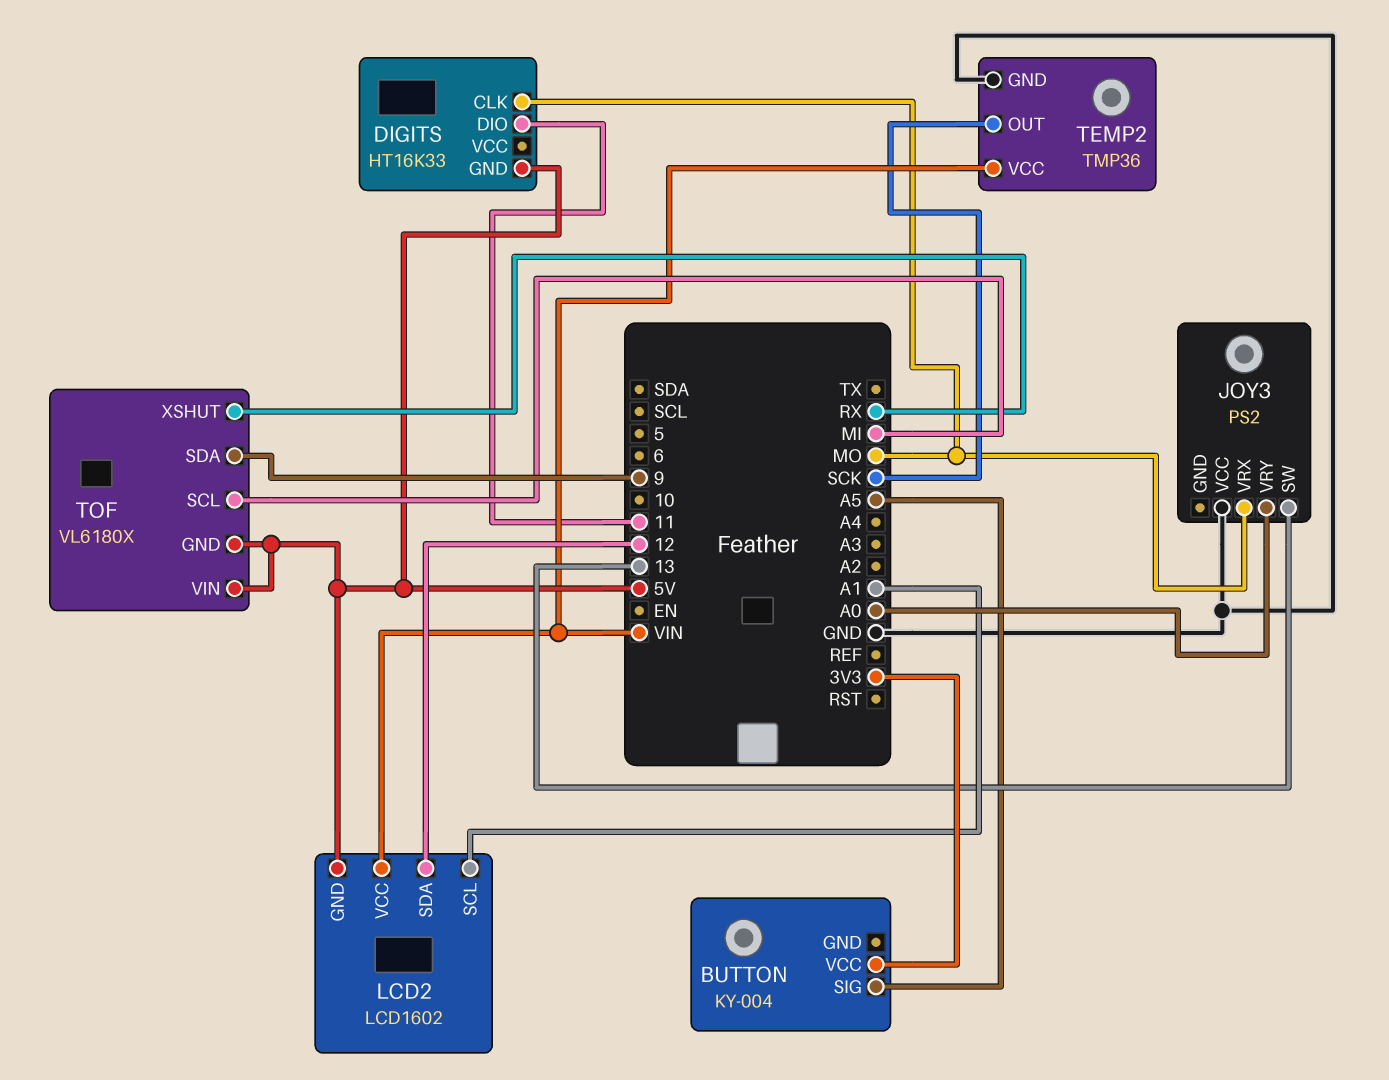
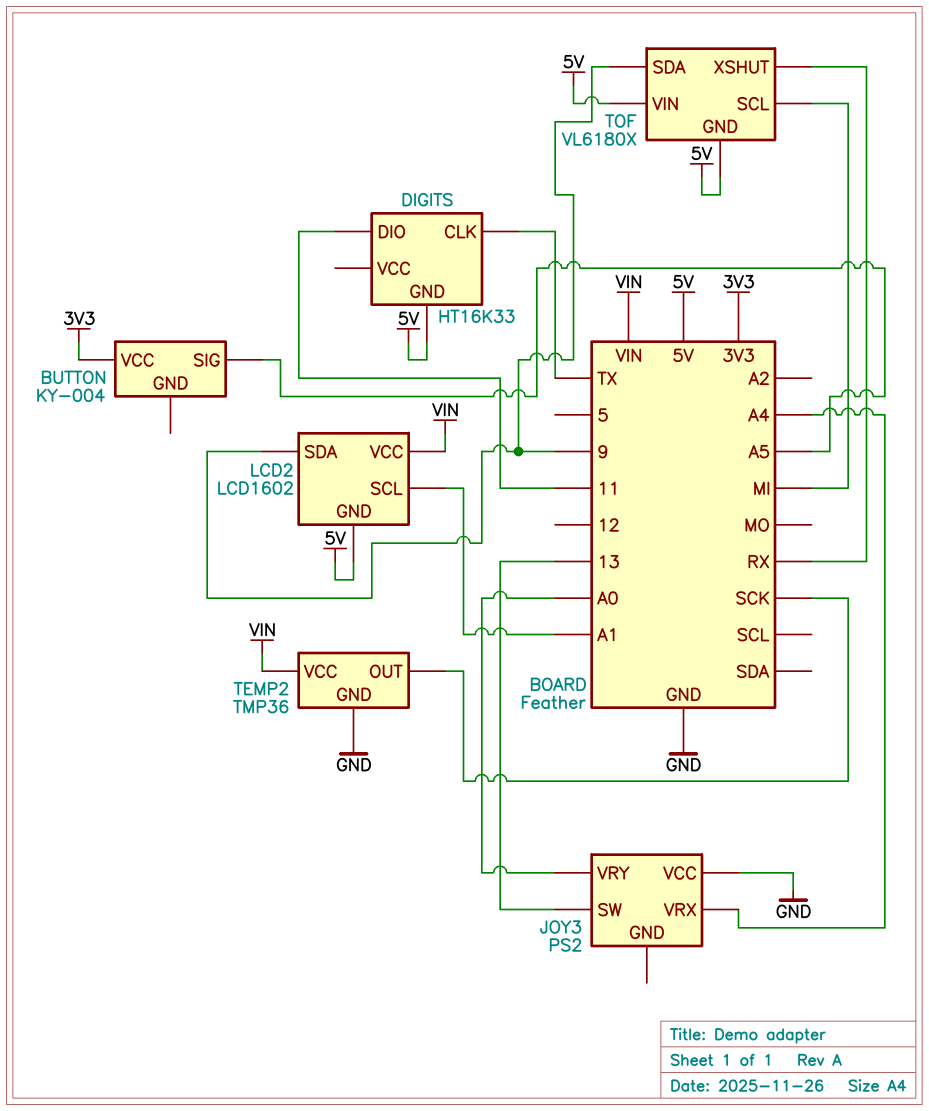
DIGITS pin CLK: MO -> TX
JOY3 pin VRX: MO -> A4
LCD2 pin SDA: 12 -> 9

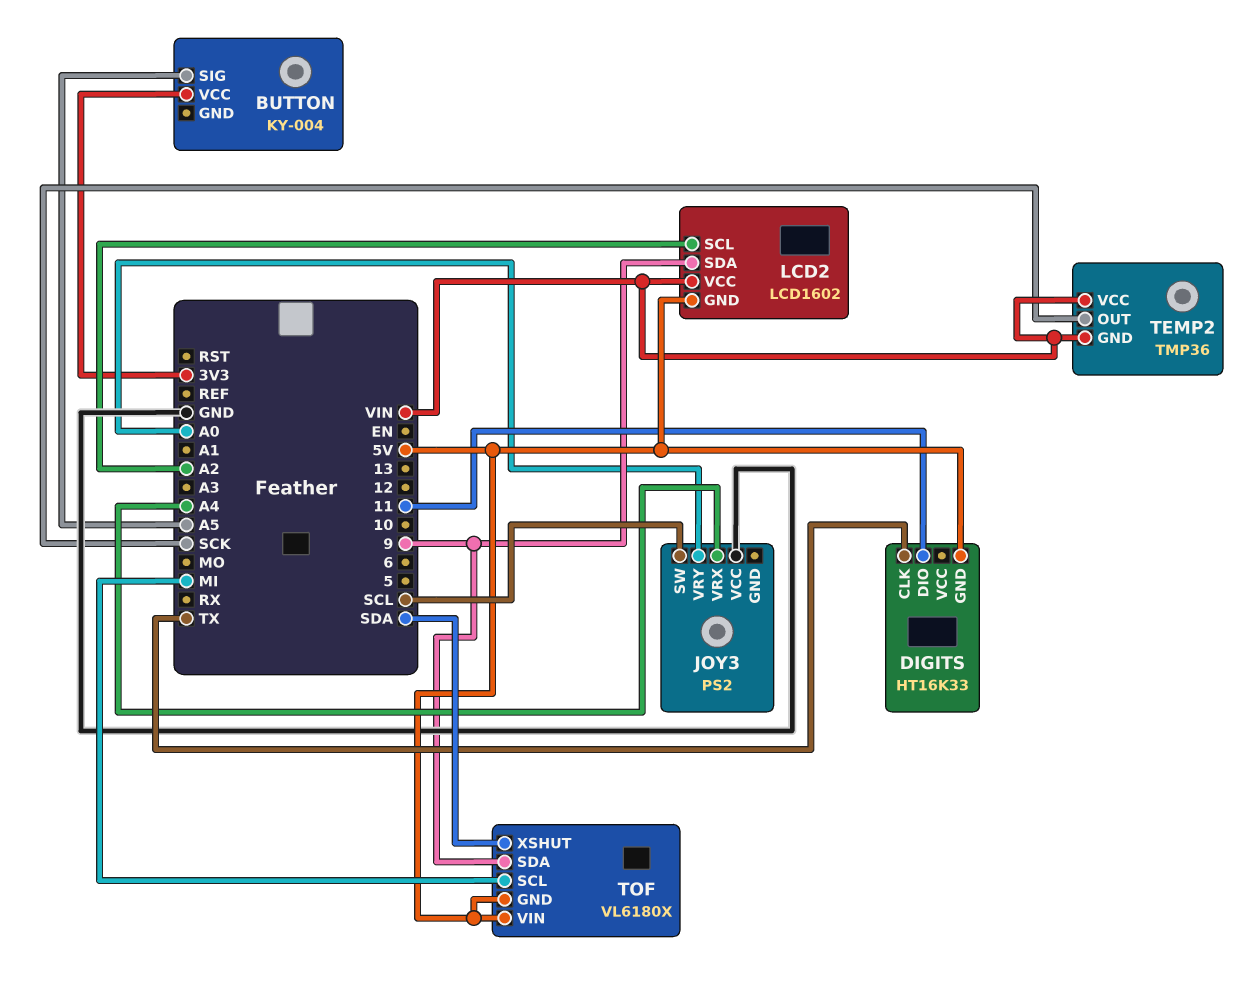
JOY3 pin SW: 13 -> SCL
LCD2 pin SCL: A1 -> A2
TEMP2 pin GND: GND -> VIN
TOF pin XSHUT: RX -> SDA

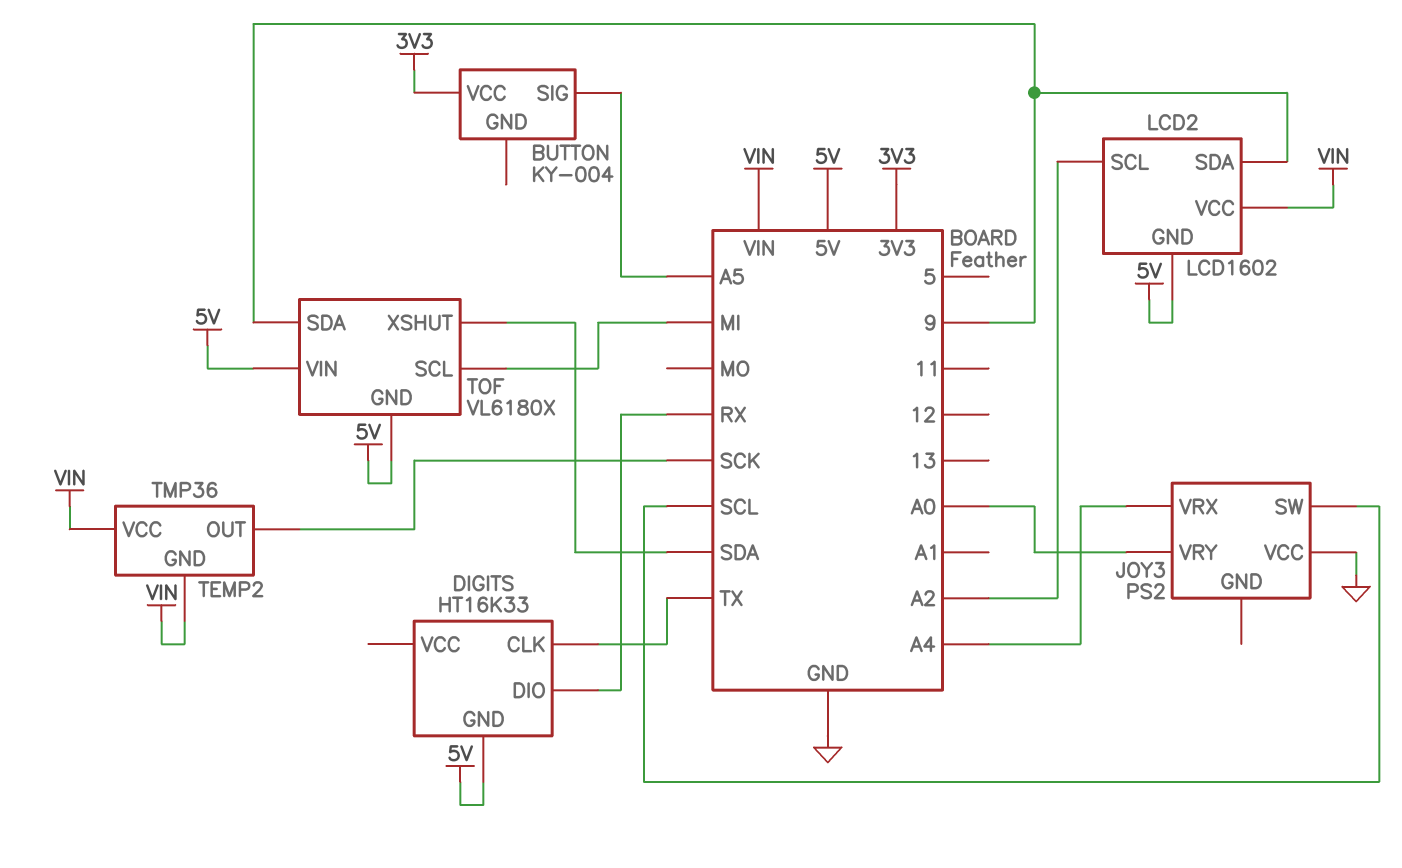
DIGITS pin DIO: 11 -> RX

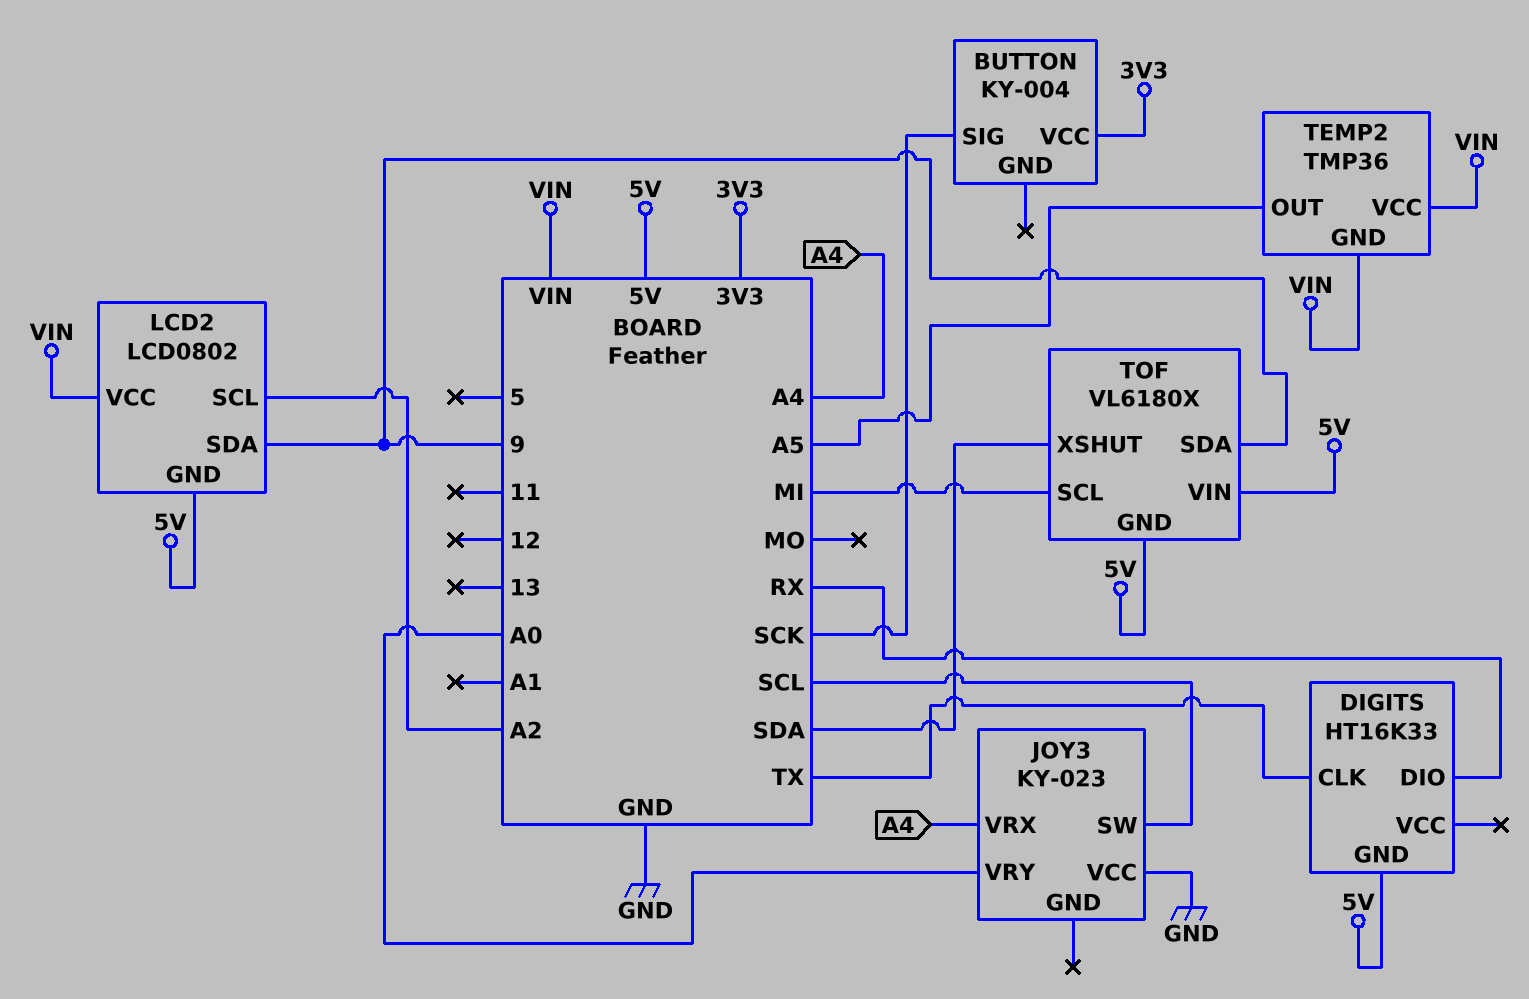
BUTTON pin SIG: A5 -> SCK
JOY3: PS2 -> KY-023
LCD2: LCD1602 -> LCD0802
TEMP2 pin OUT: SCK -> A5

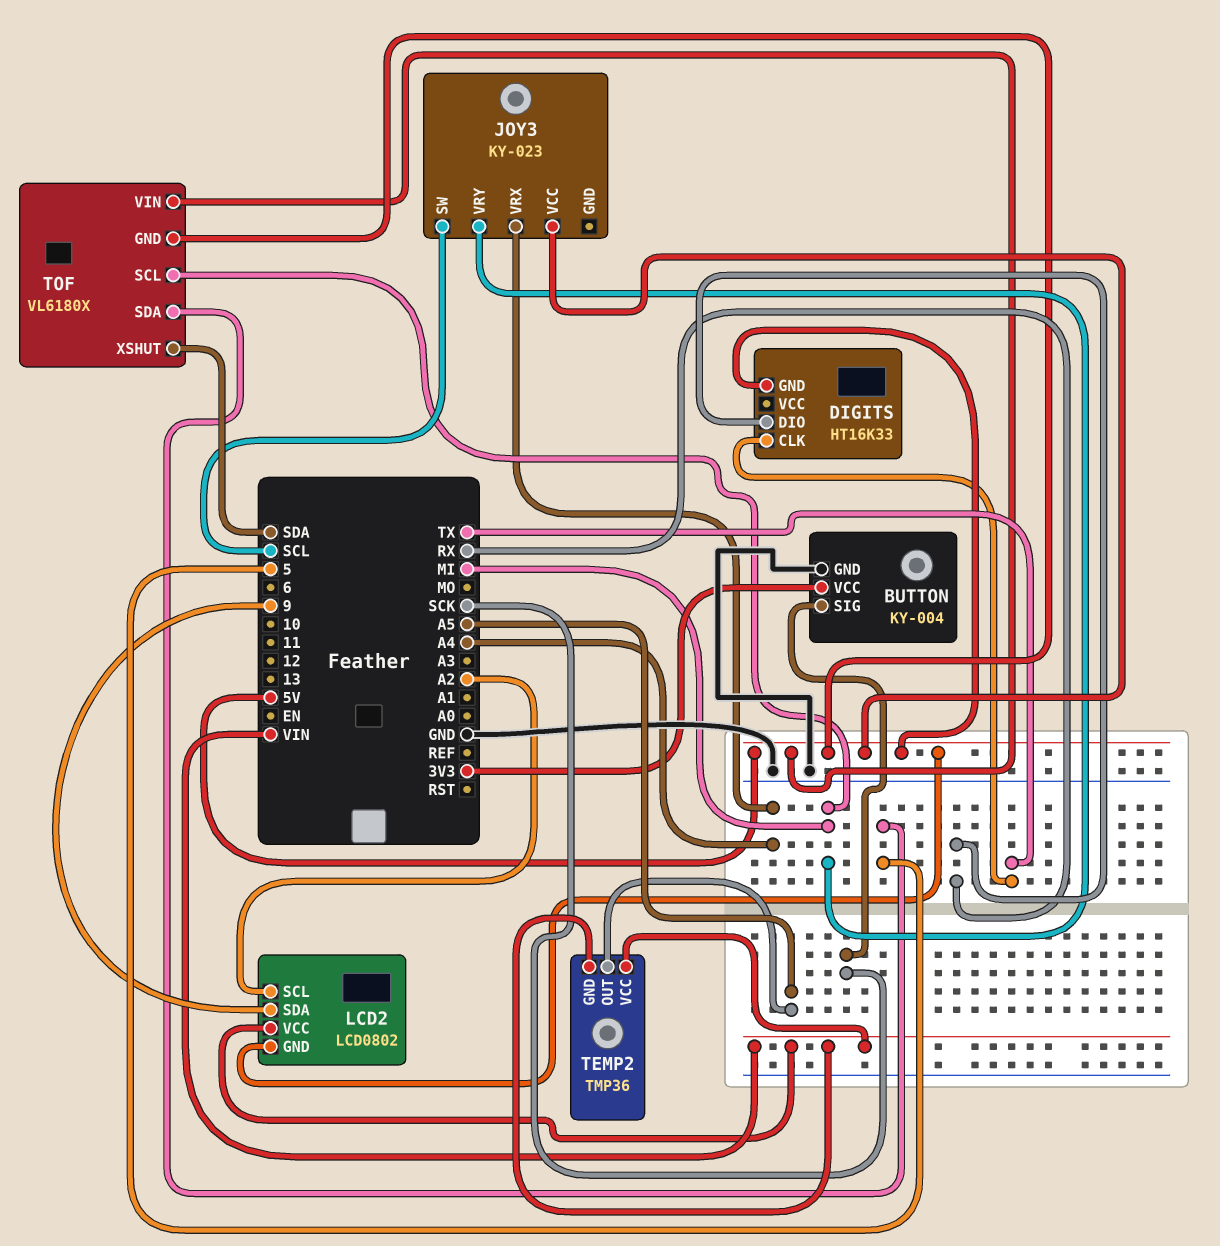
BUTTON pin GND: none -> GND
JOY3 pin VCC: GND -> 5V
JOY3 pin VRY: A0 -> MI
TOF pin SDA: 9 -> 5

